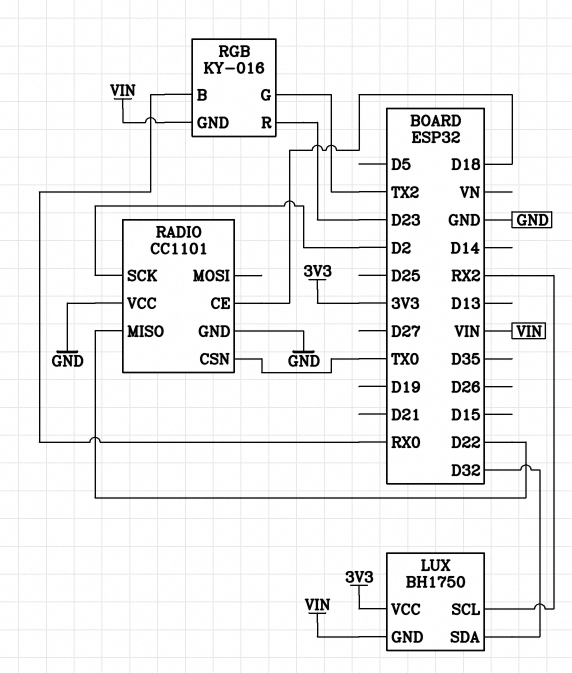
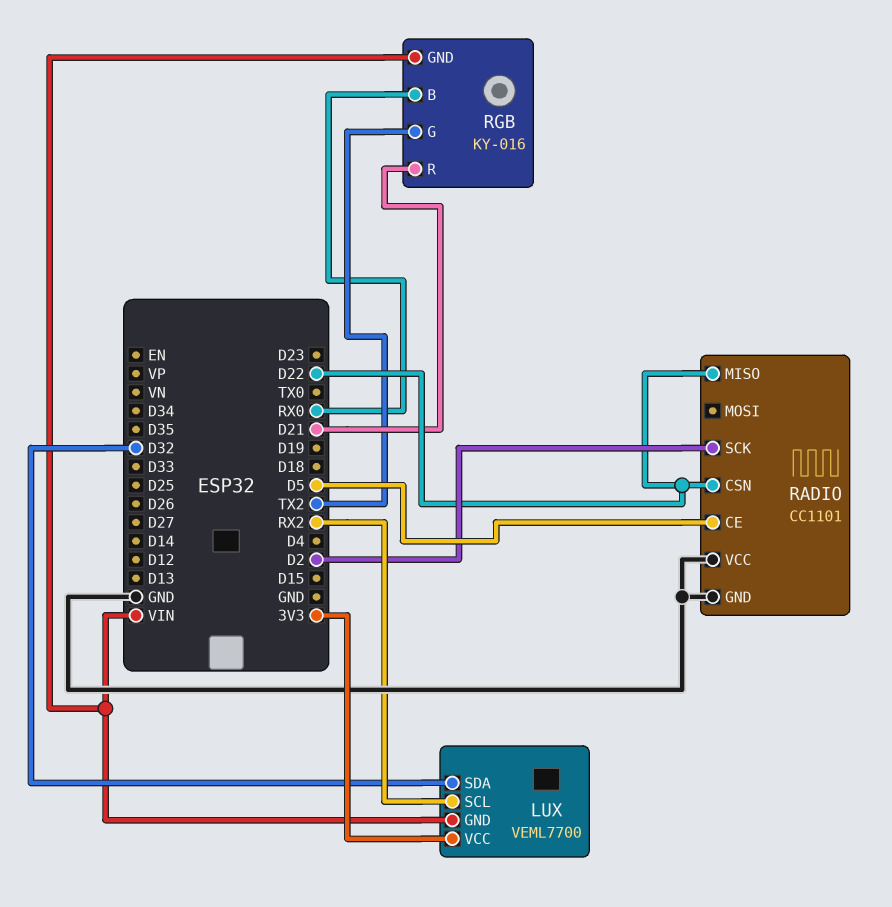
LUX: BH1750 -> VEML7700
RADIO pin CE: D18 -> D5
RADIO pin CSN: TX0 -> D22
RGB pin R: D23 -> D21

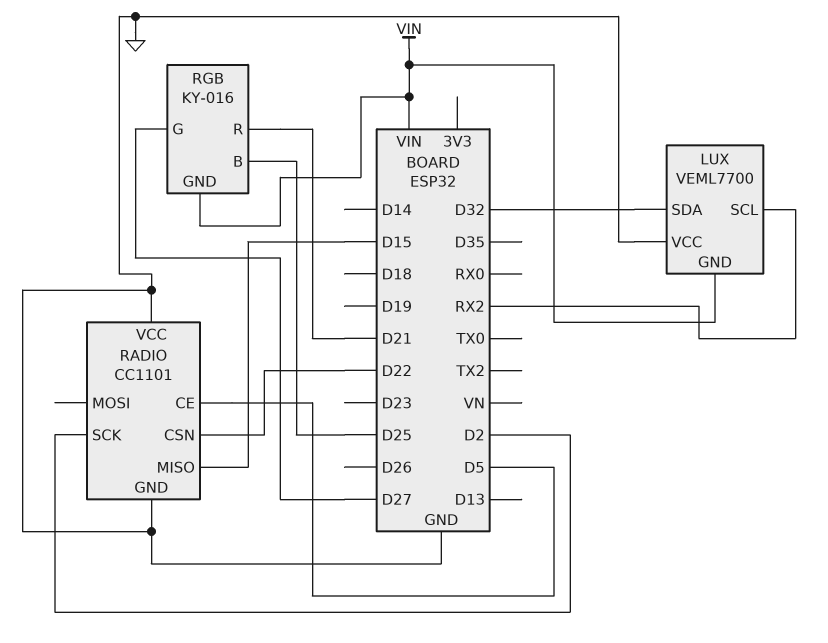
LUX pin VCC: 3V3 -> GND
RADIO pin MISO: D22 -> D15
RGB pin B: RX0 -> D25
RGB pin G: TX2 -> D27

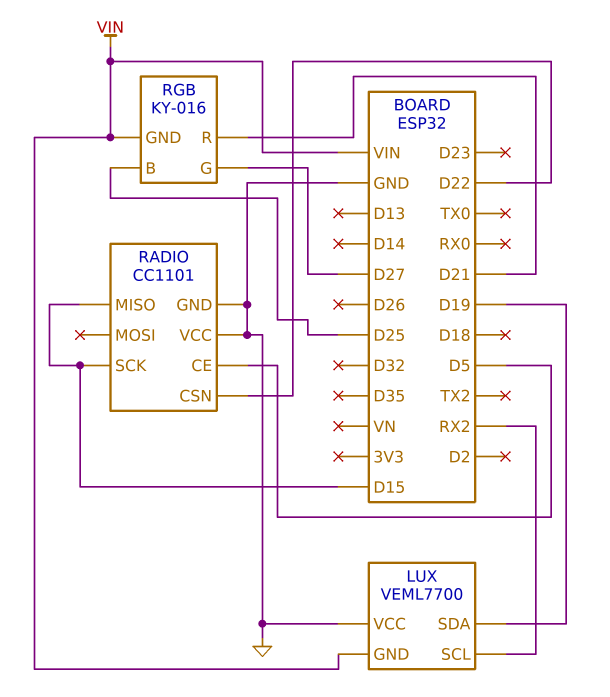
LUX pin SDA: D32 -> D19
RADIO pin SCK: D2 -> D15

